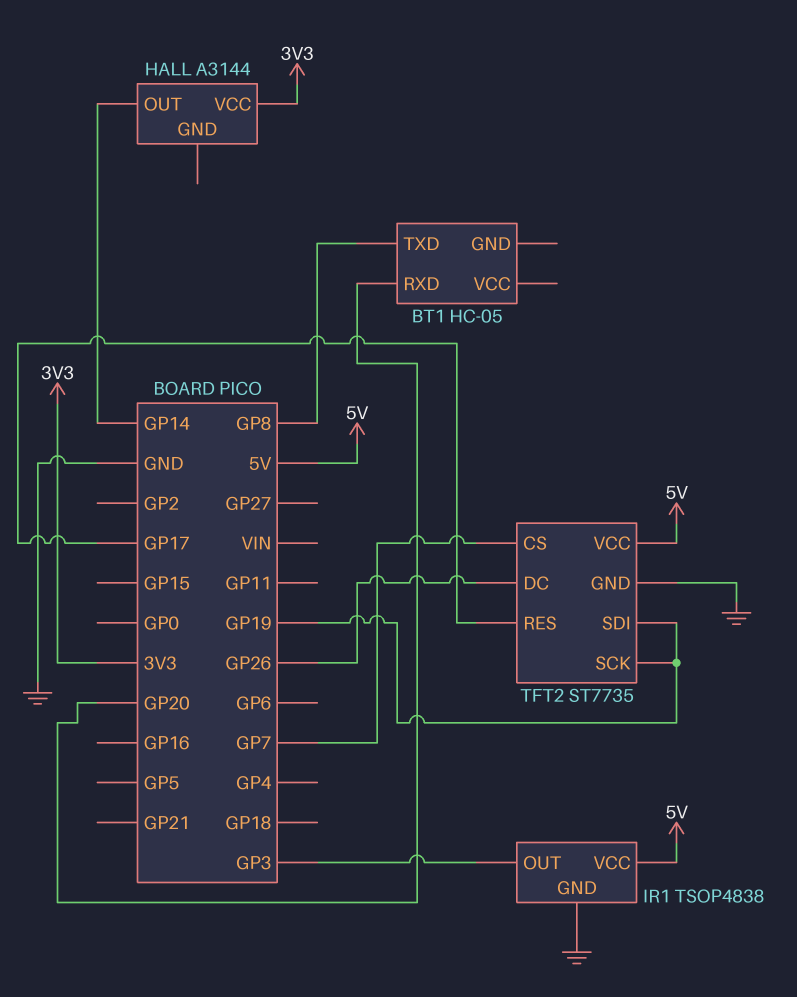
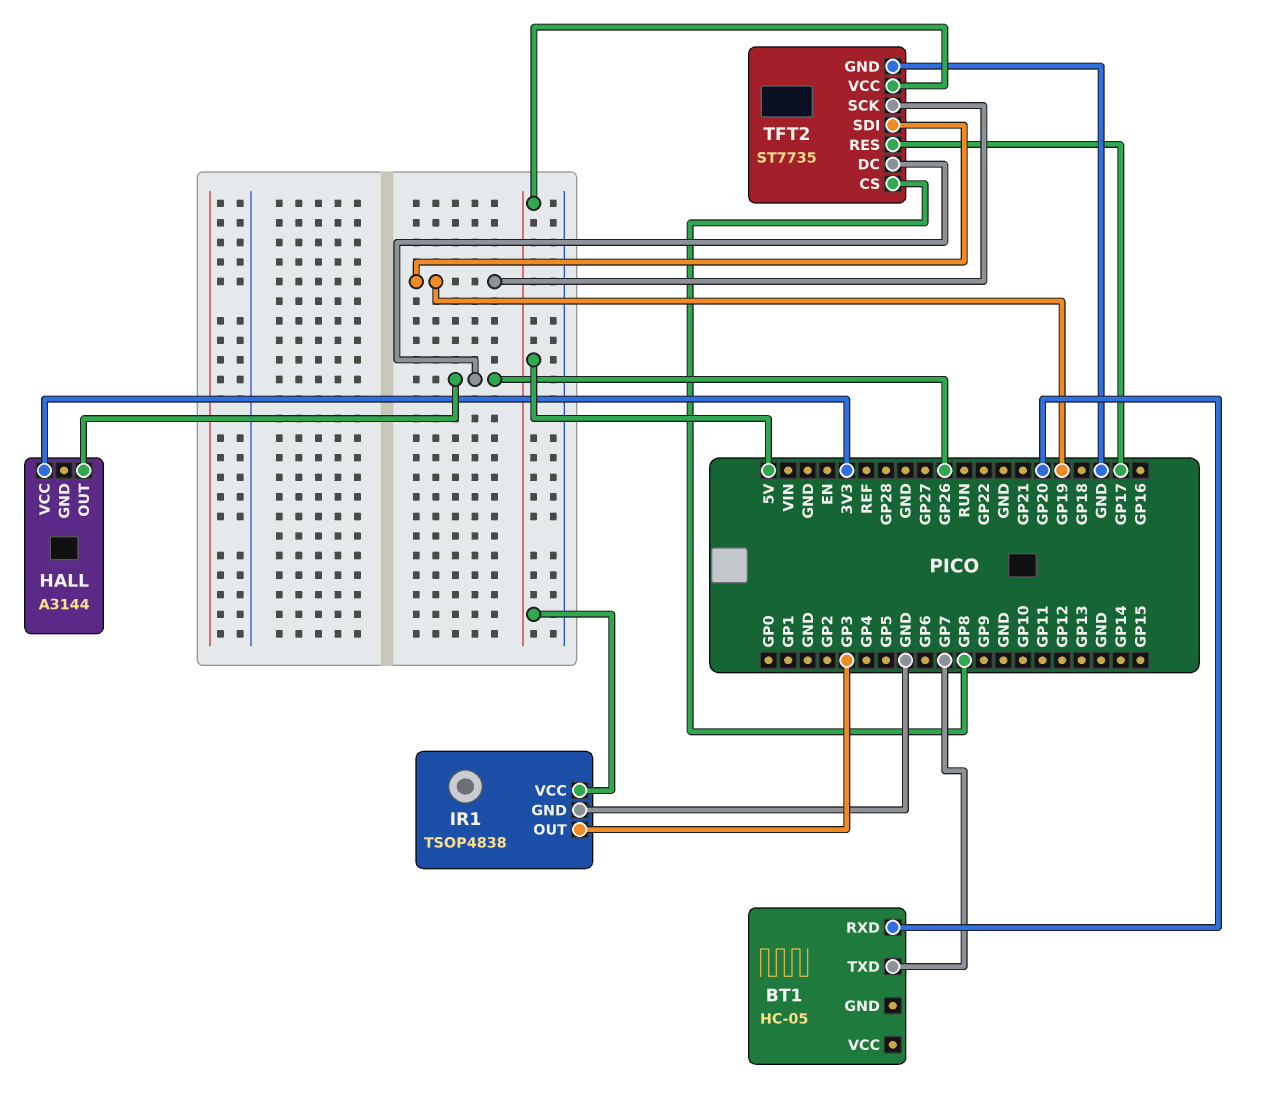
BT1 pin TXD: GP8 -> GP7
HALL pin OUT: GP14 -> GP26
TFT2 pin CS: GP7 -> GP8

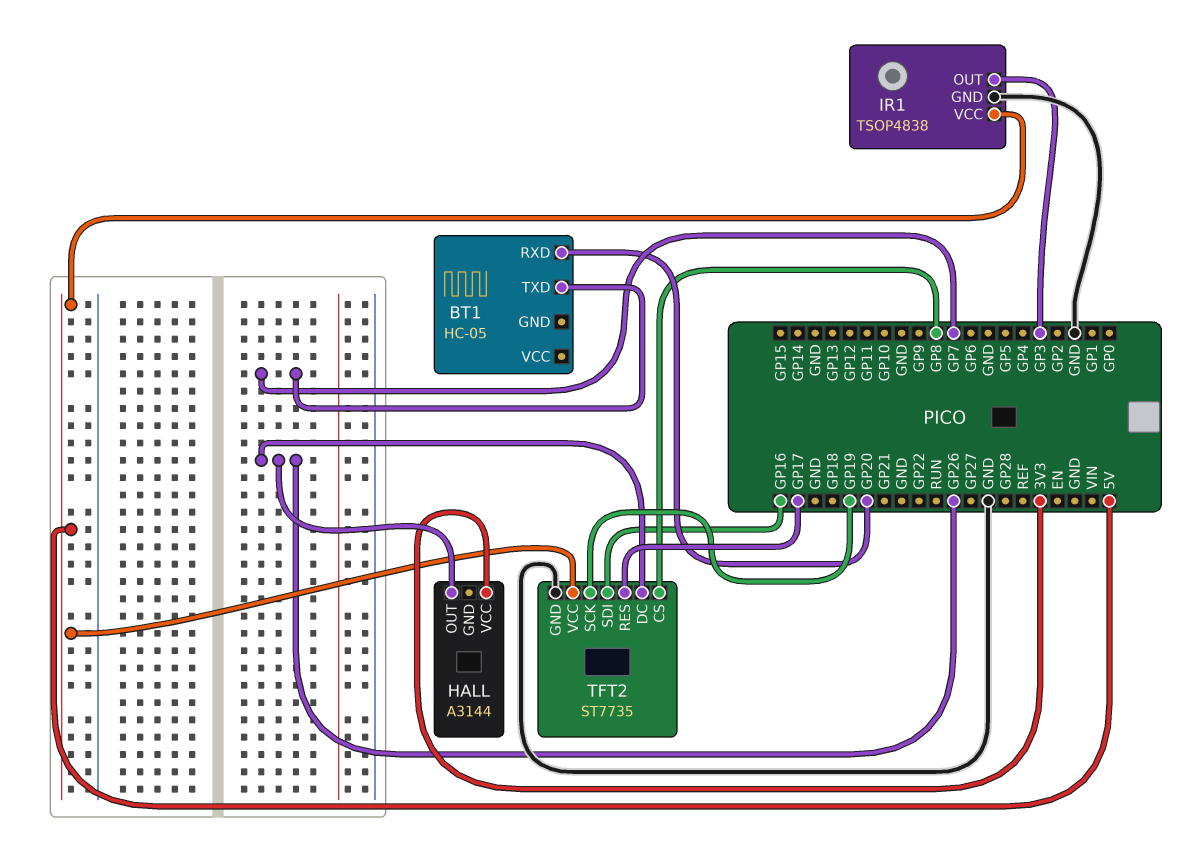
TFT2 pin SDI: GP19 -> GP16

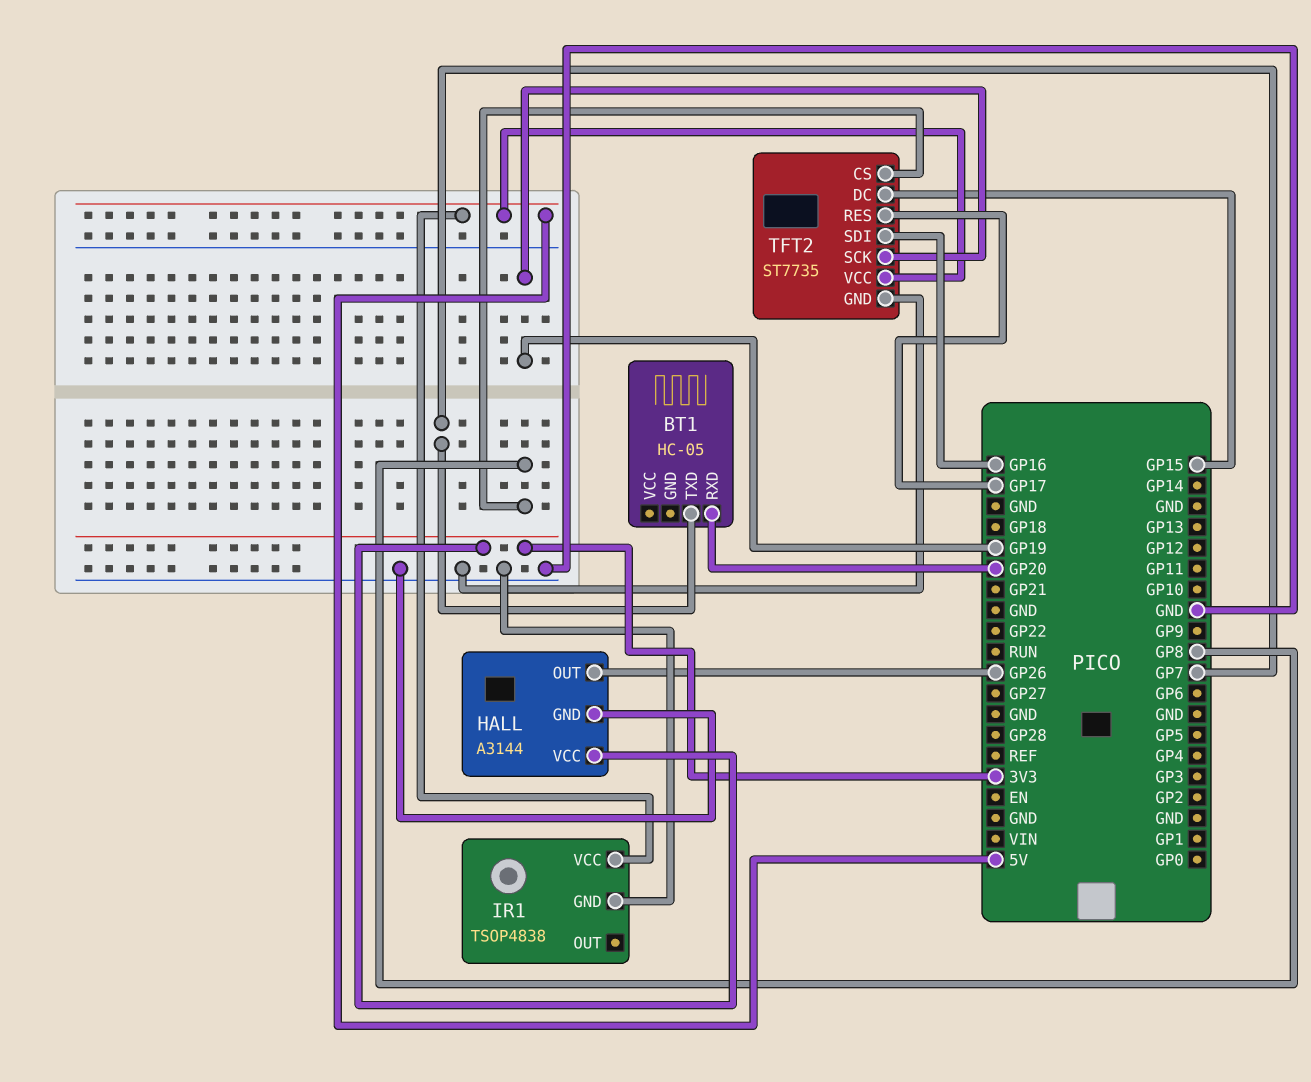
HALL pin GND: none -> GND
IR1 pin OUT: GP3 -> none
TFT2 pin DC: GP26 -> GP15

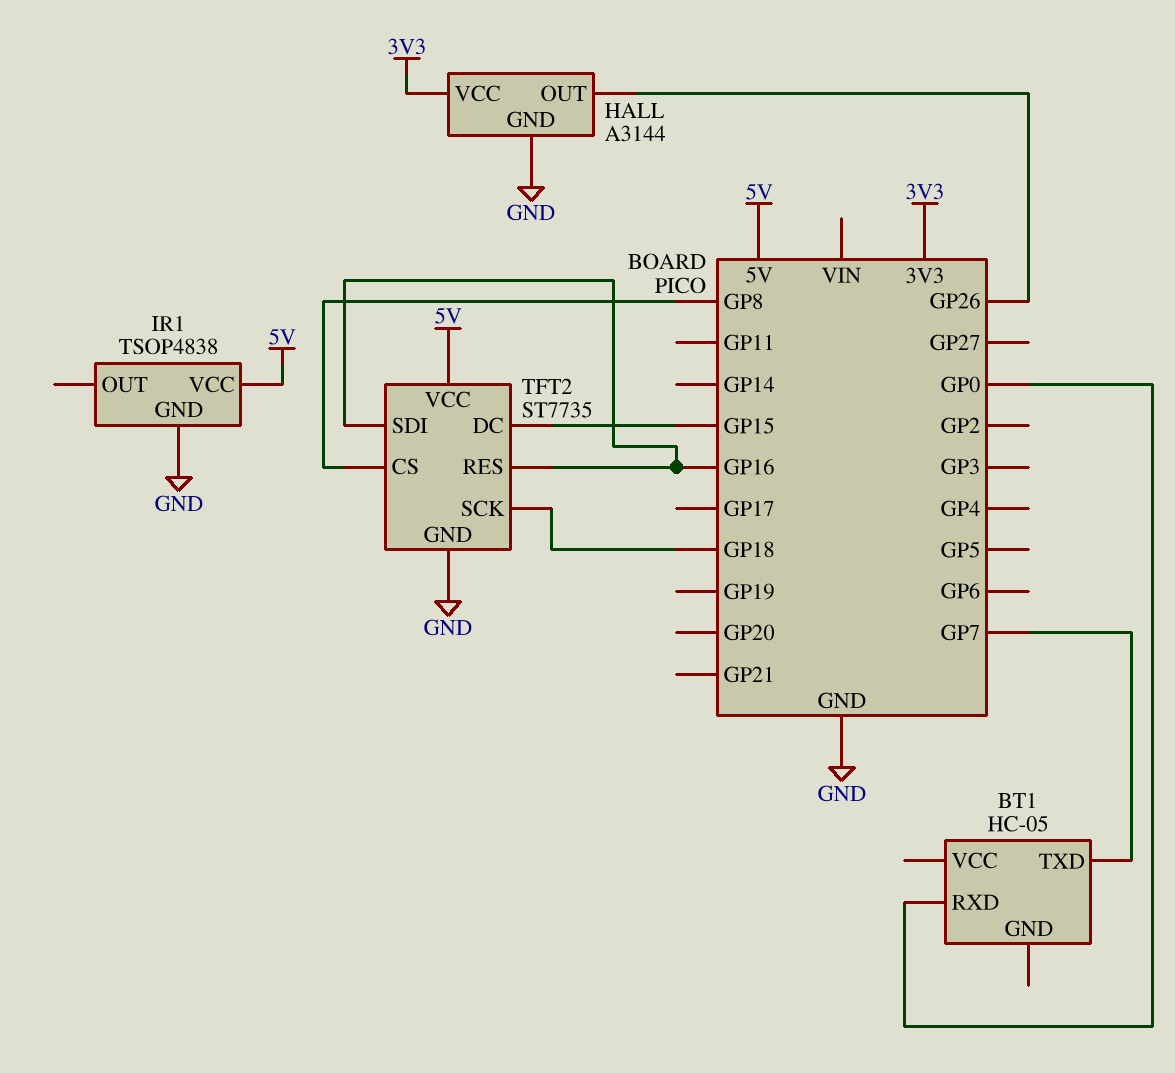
BT1 pin RXD: GP20 -> GP0
TFT2 pin RES: GP17 -> GP16
TFT2 pin SCK: GP19 -> GP18

